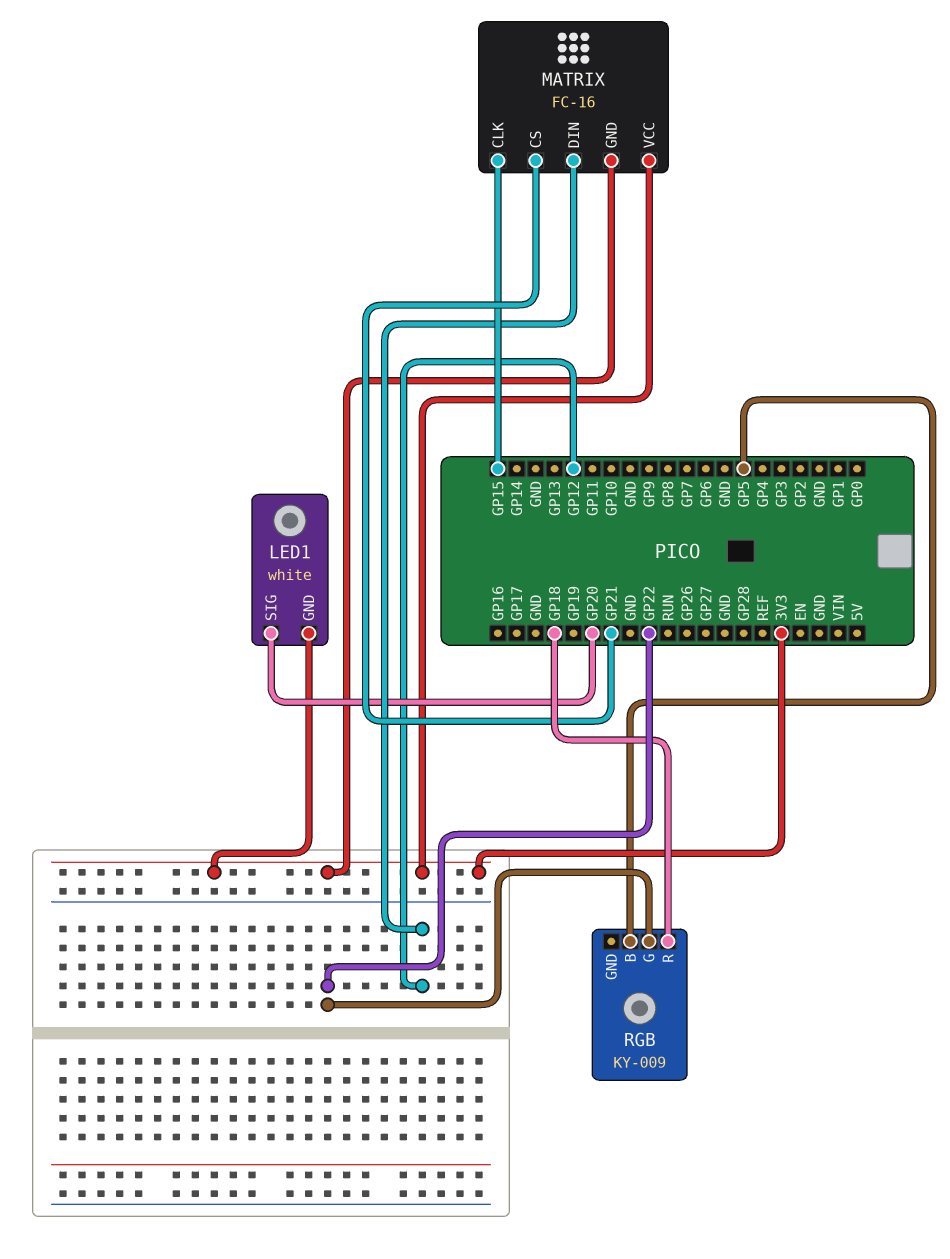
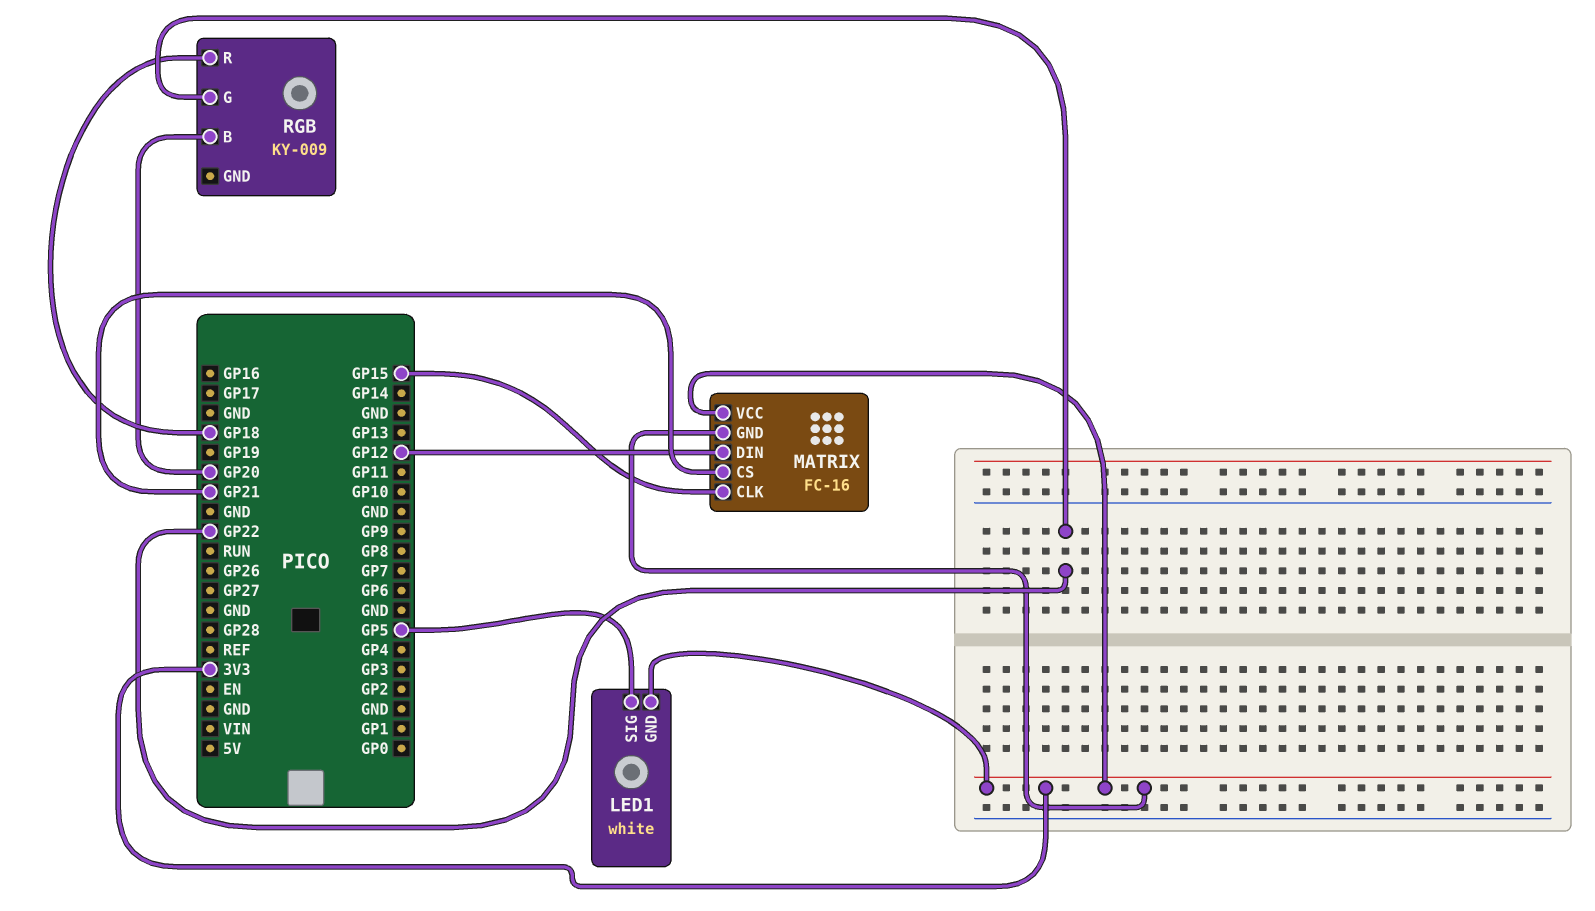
LED1 pin SIG: GP20 -> GP5
RGB pin B: GP5 -> GP20

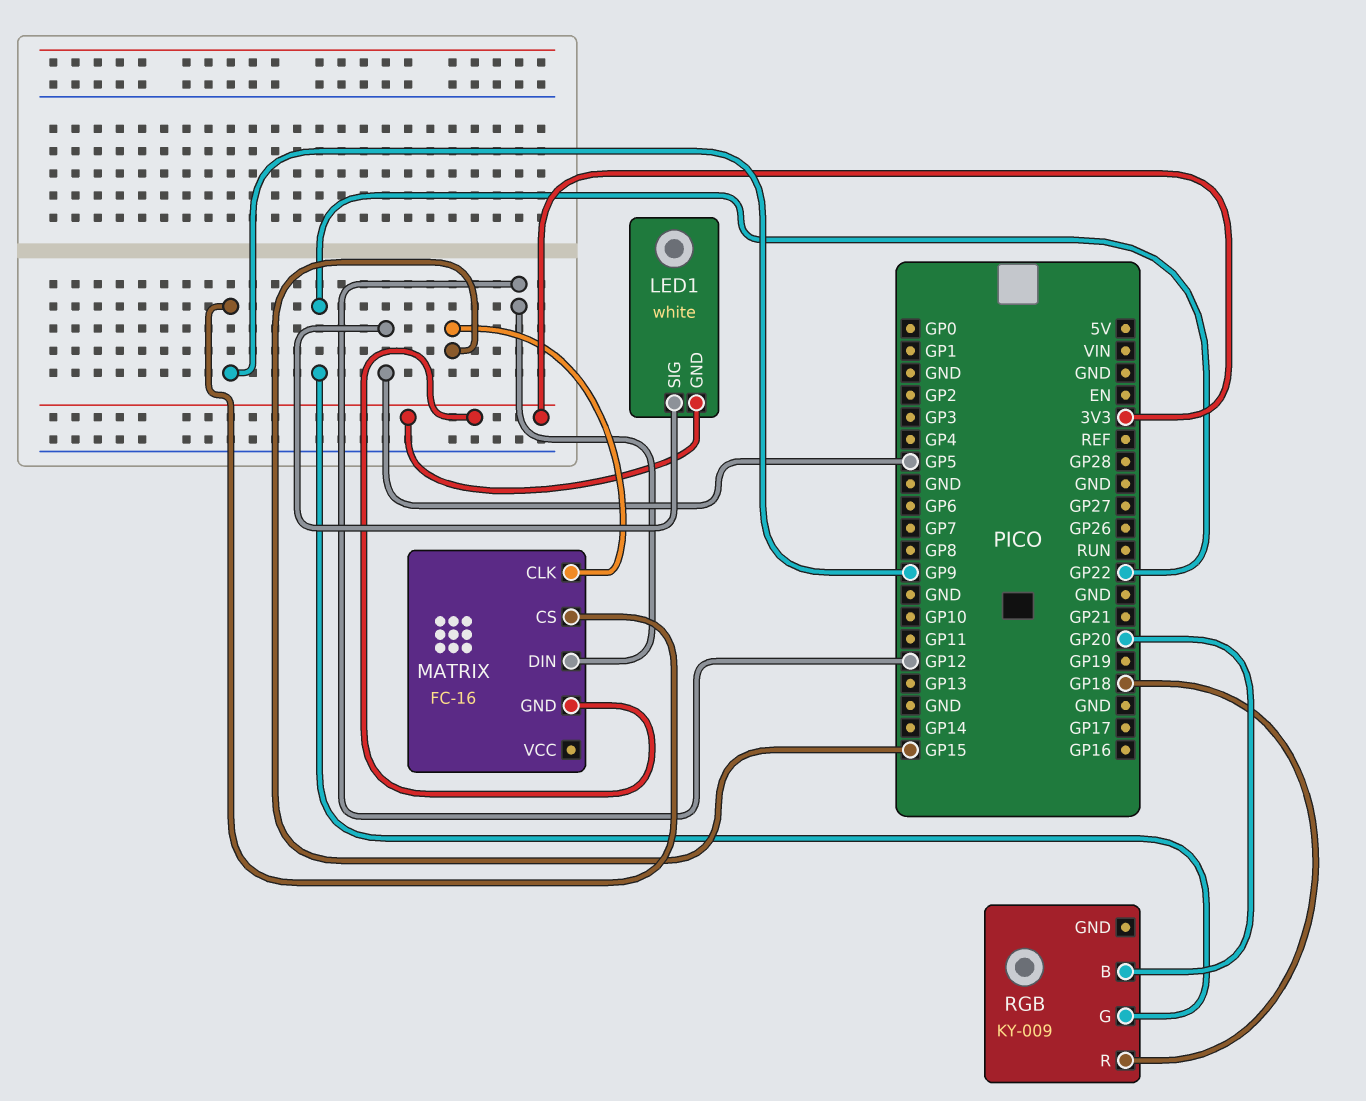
MATRIX pin CS: GP21 -> GP9
MATRIX pin VCC: 3V3 -> none

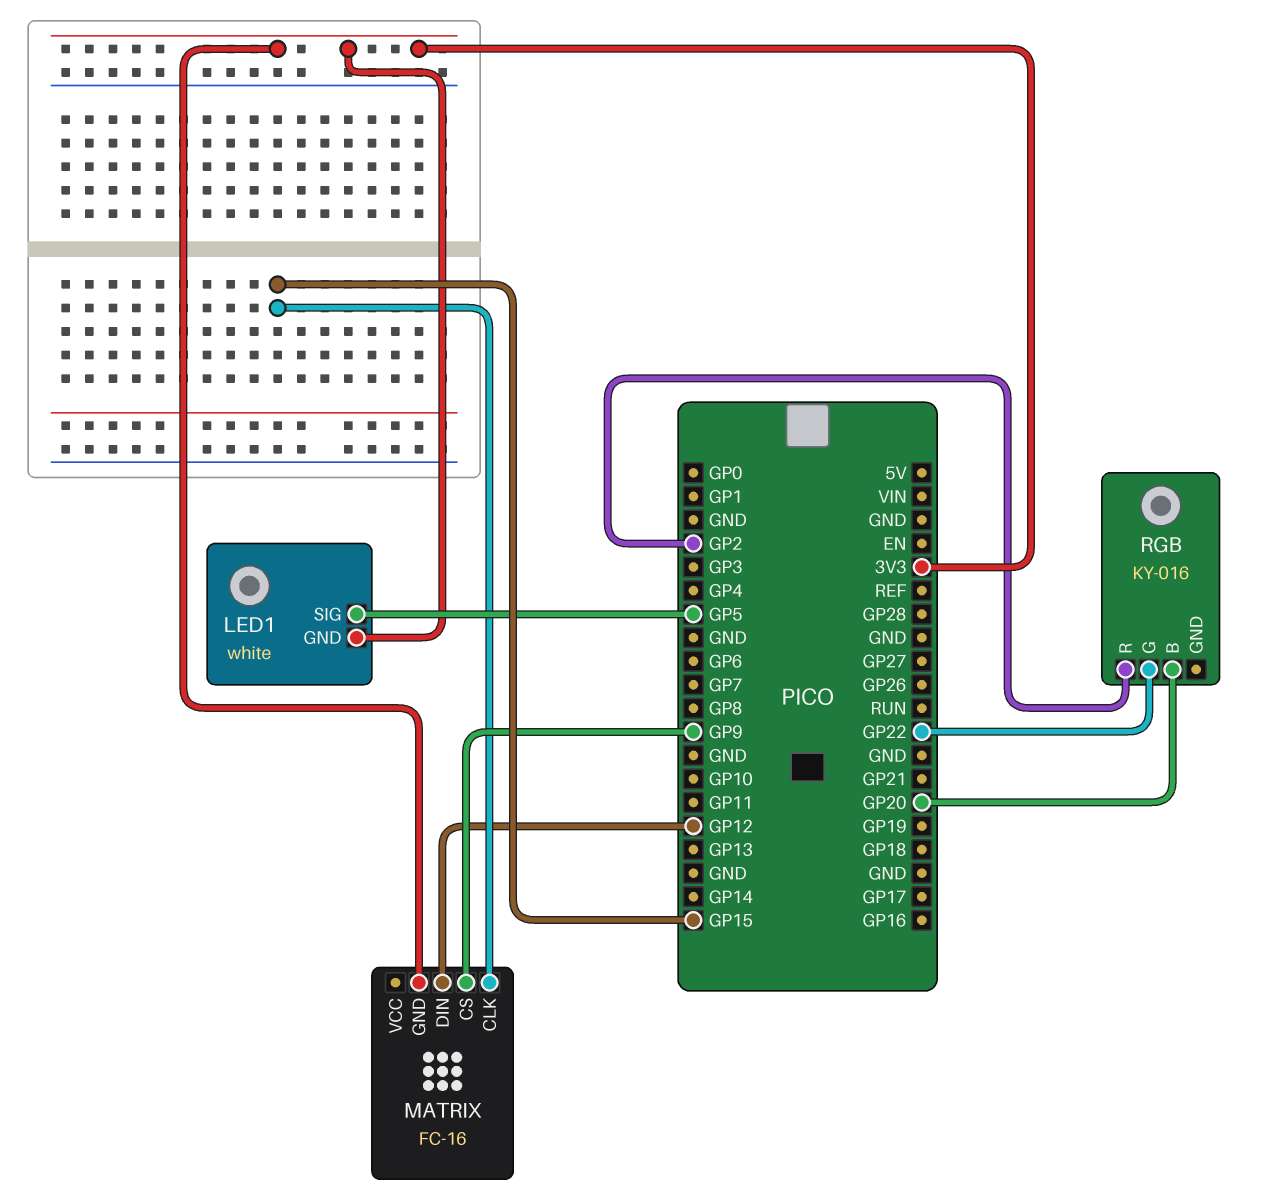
RGB: KY-009 -> KY-016
RGB pin R: GP18 -> GP2

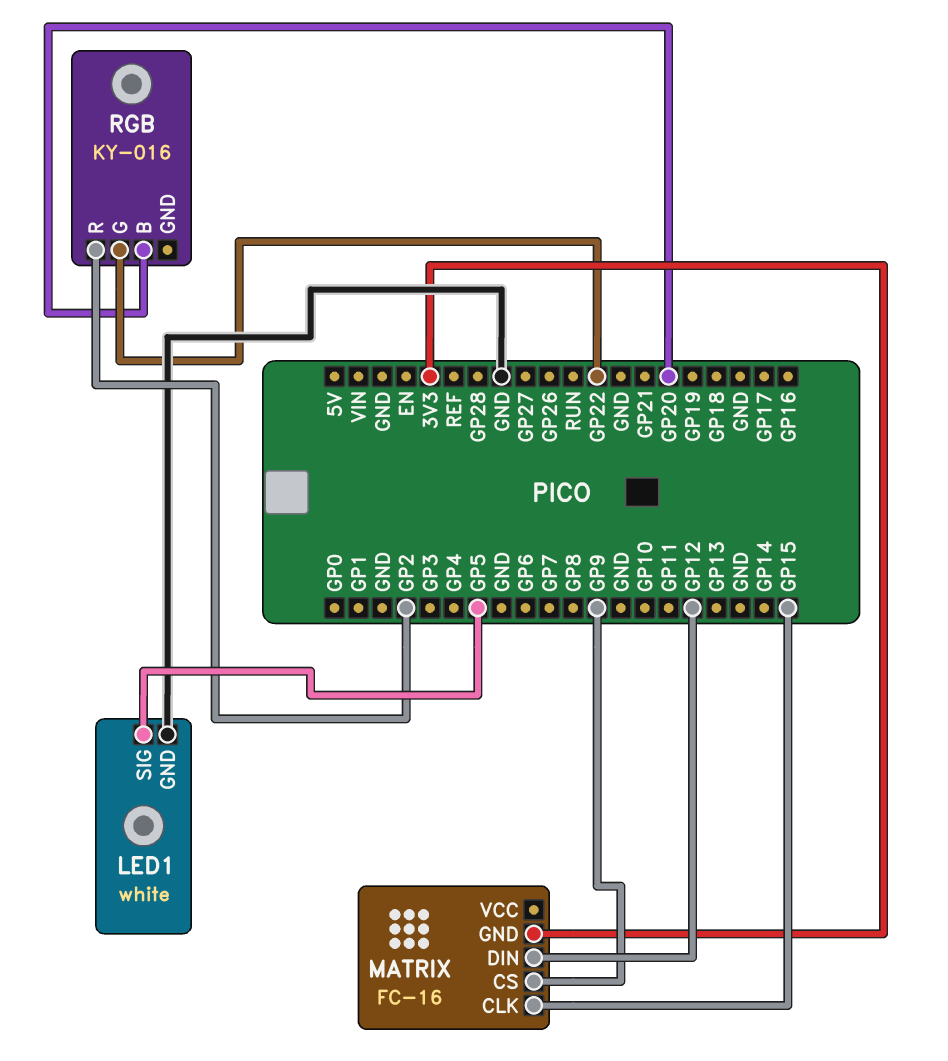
LED1 pin GND: 3V3 -> GND

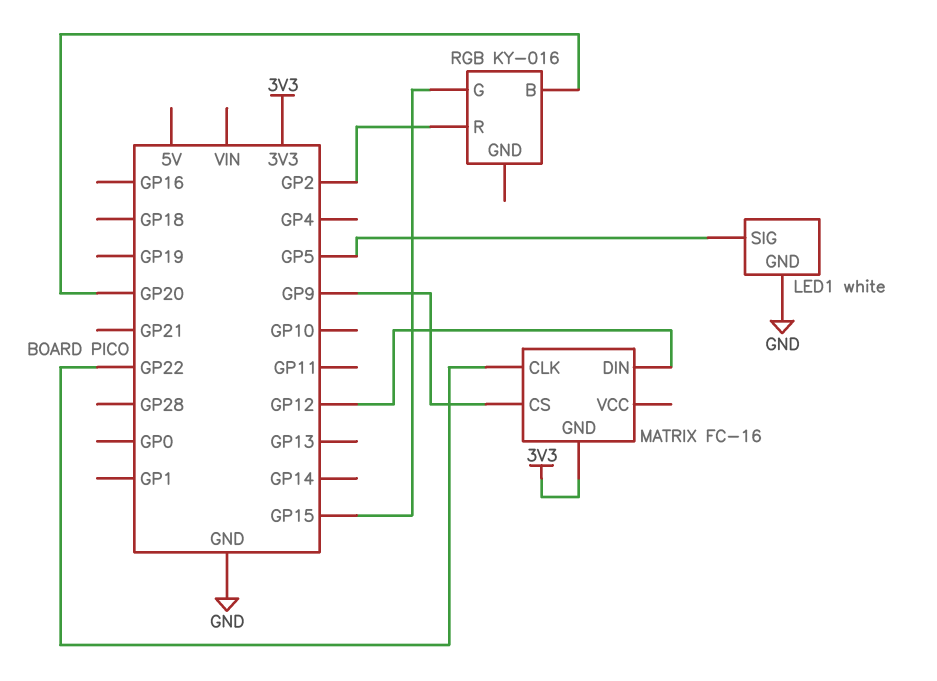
MATRIX pin CLK: GP15 -> GP22
RGB pin G: GP22 -> GP15

